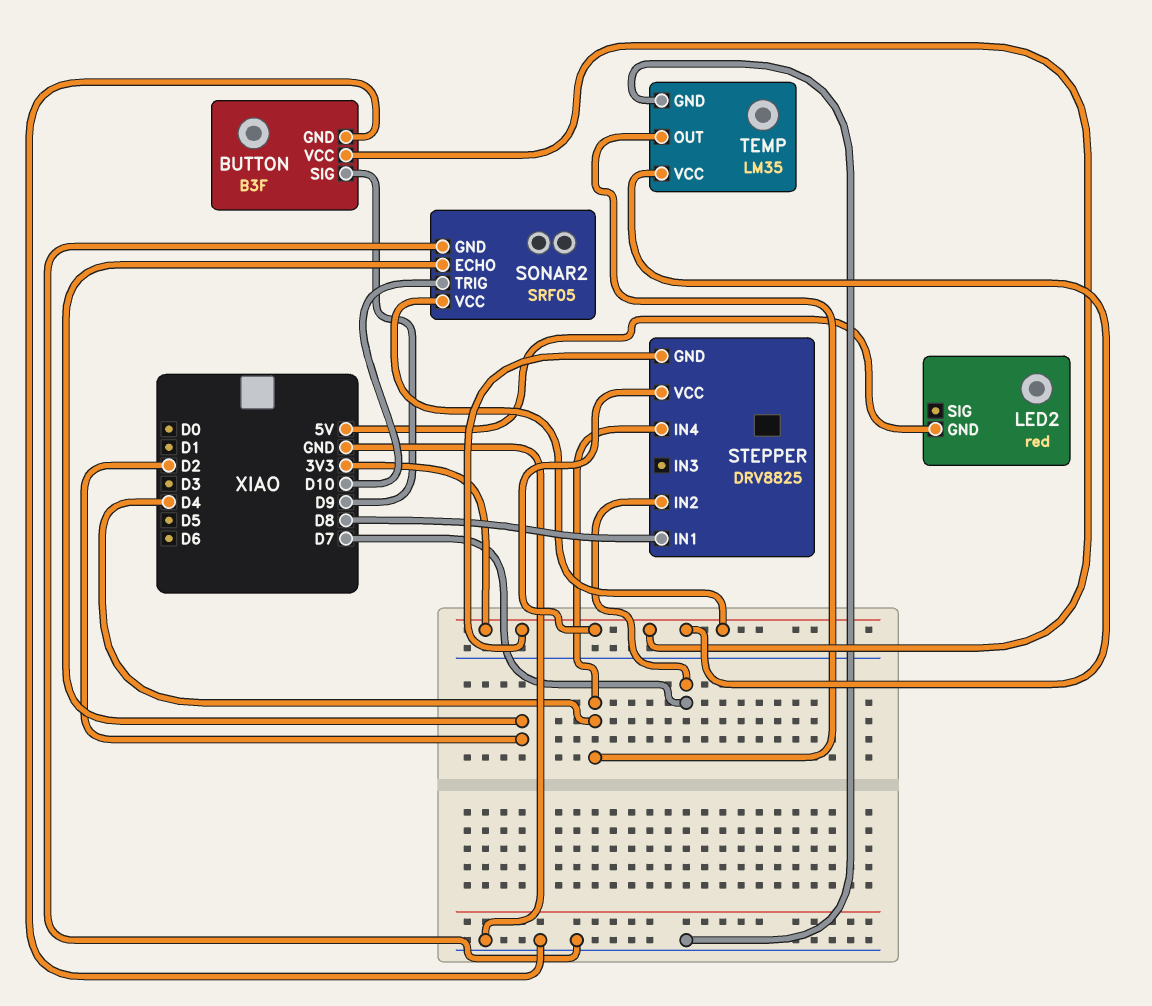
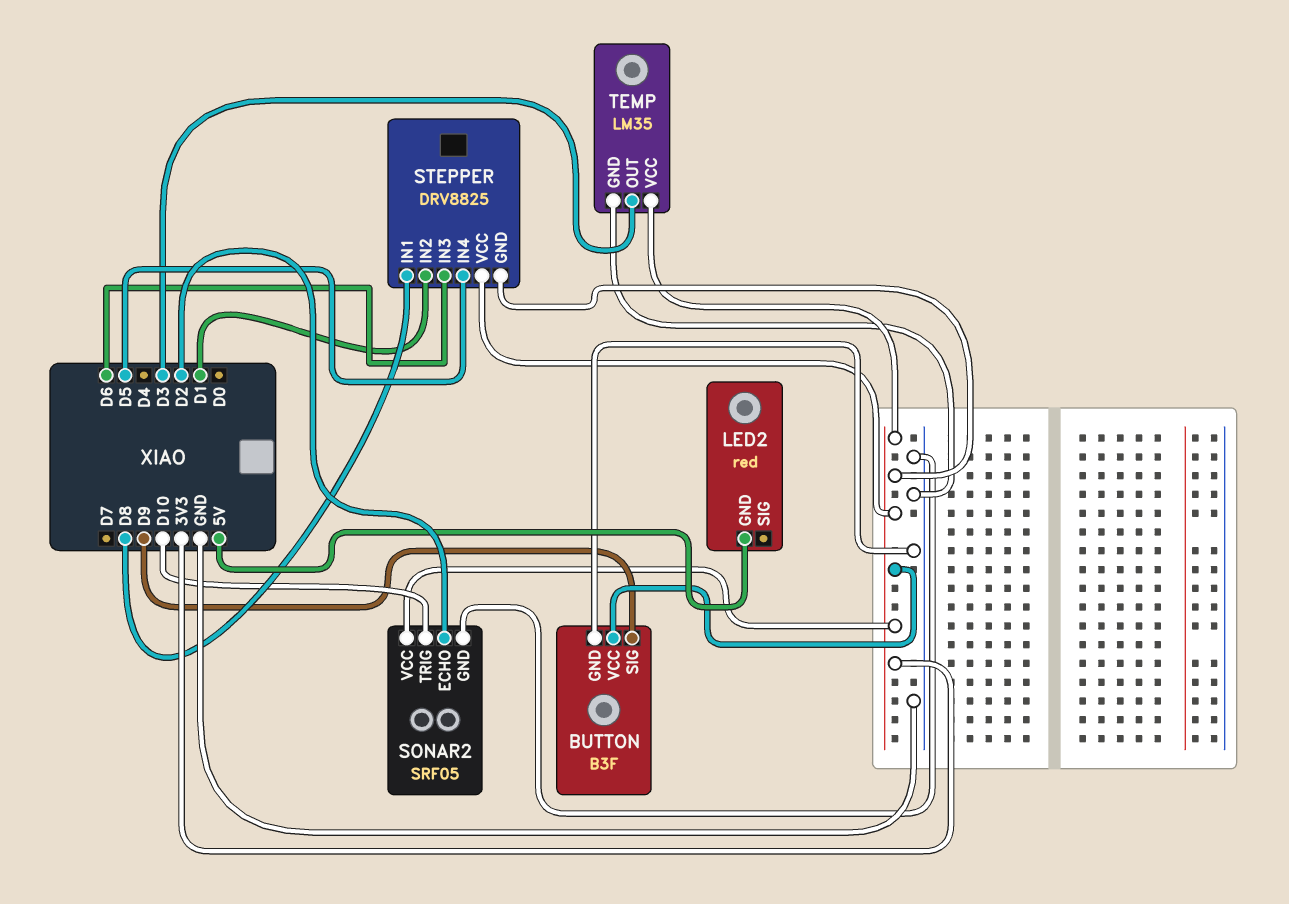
STEPPER pin IN2: D7 -> D1
STEPPER pin IN3: none -> D6
STEPPER pin IN4: D4 -> D5
TEMP pin OUT: D4 -> D3

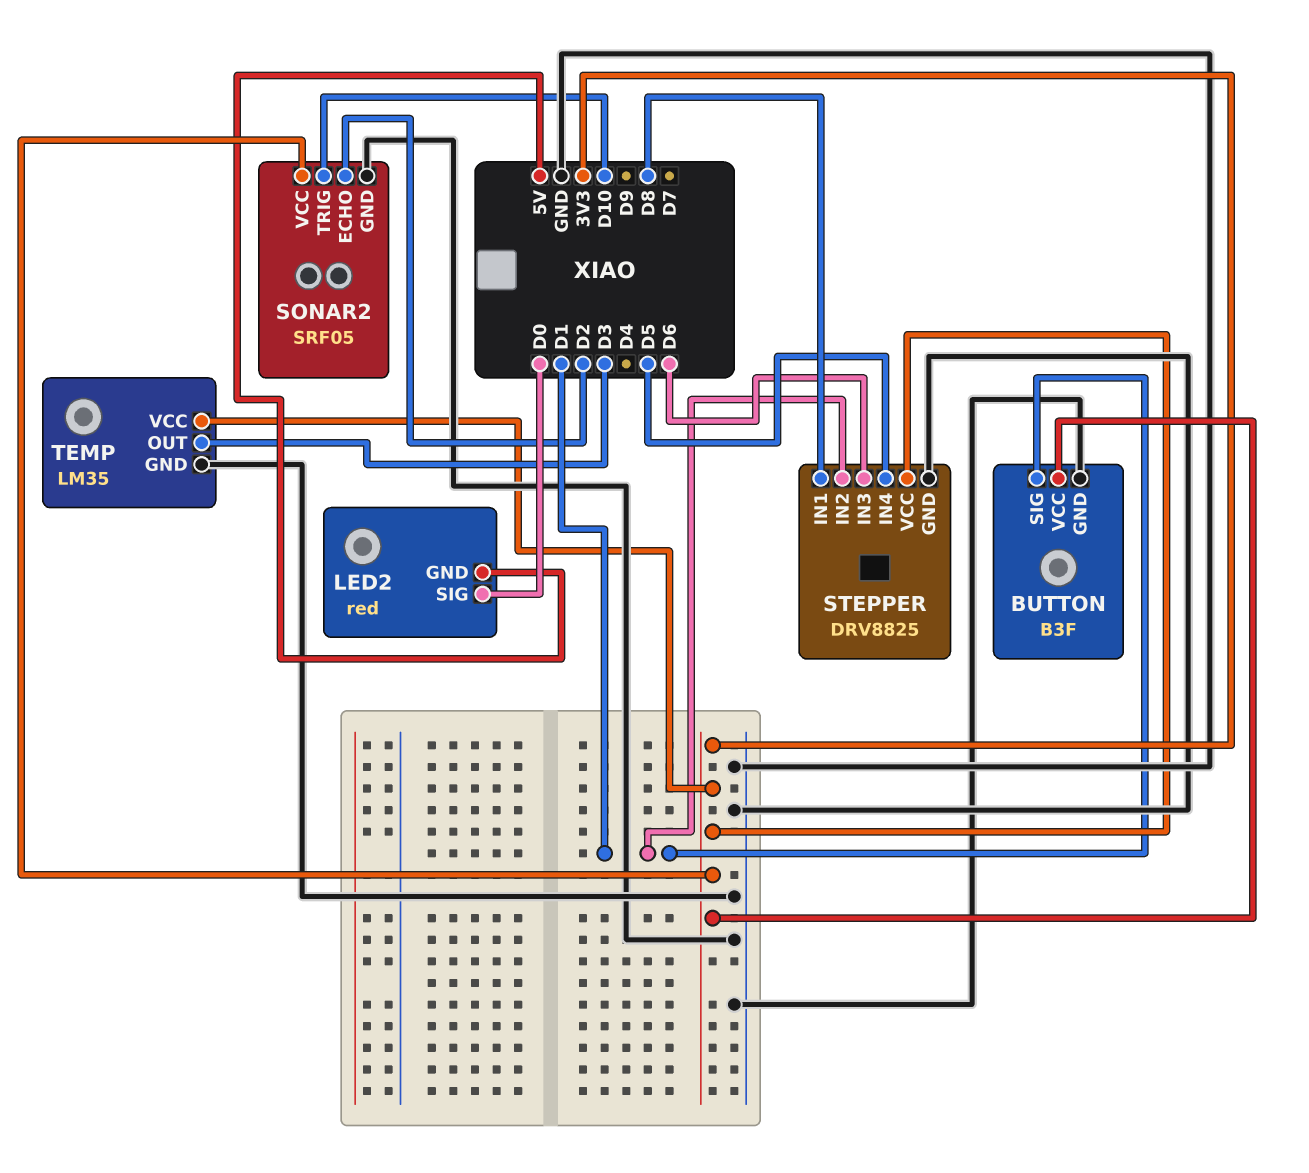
BUTTON pin SIG: D9 -> D1
LED2 pin SIG: none -> D0
STEPPER pin GND: 3V3 -> GND

